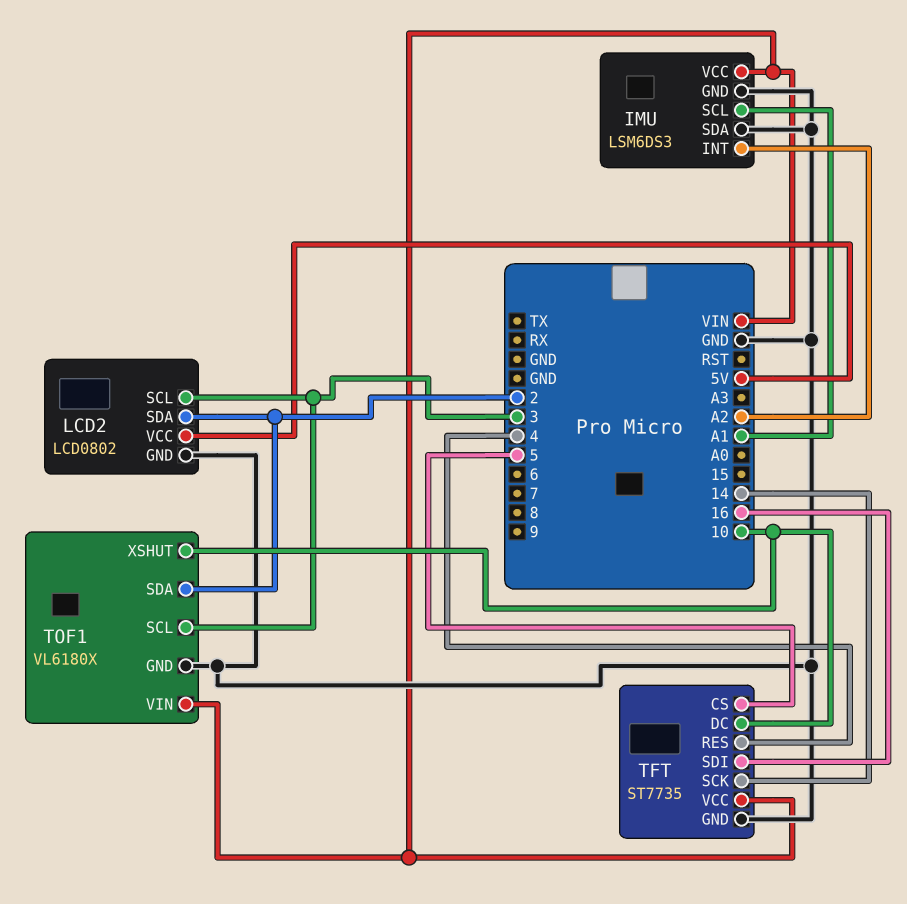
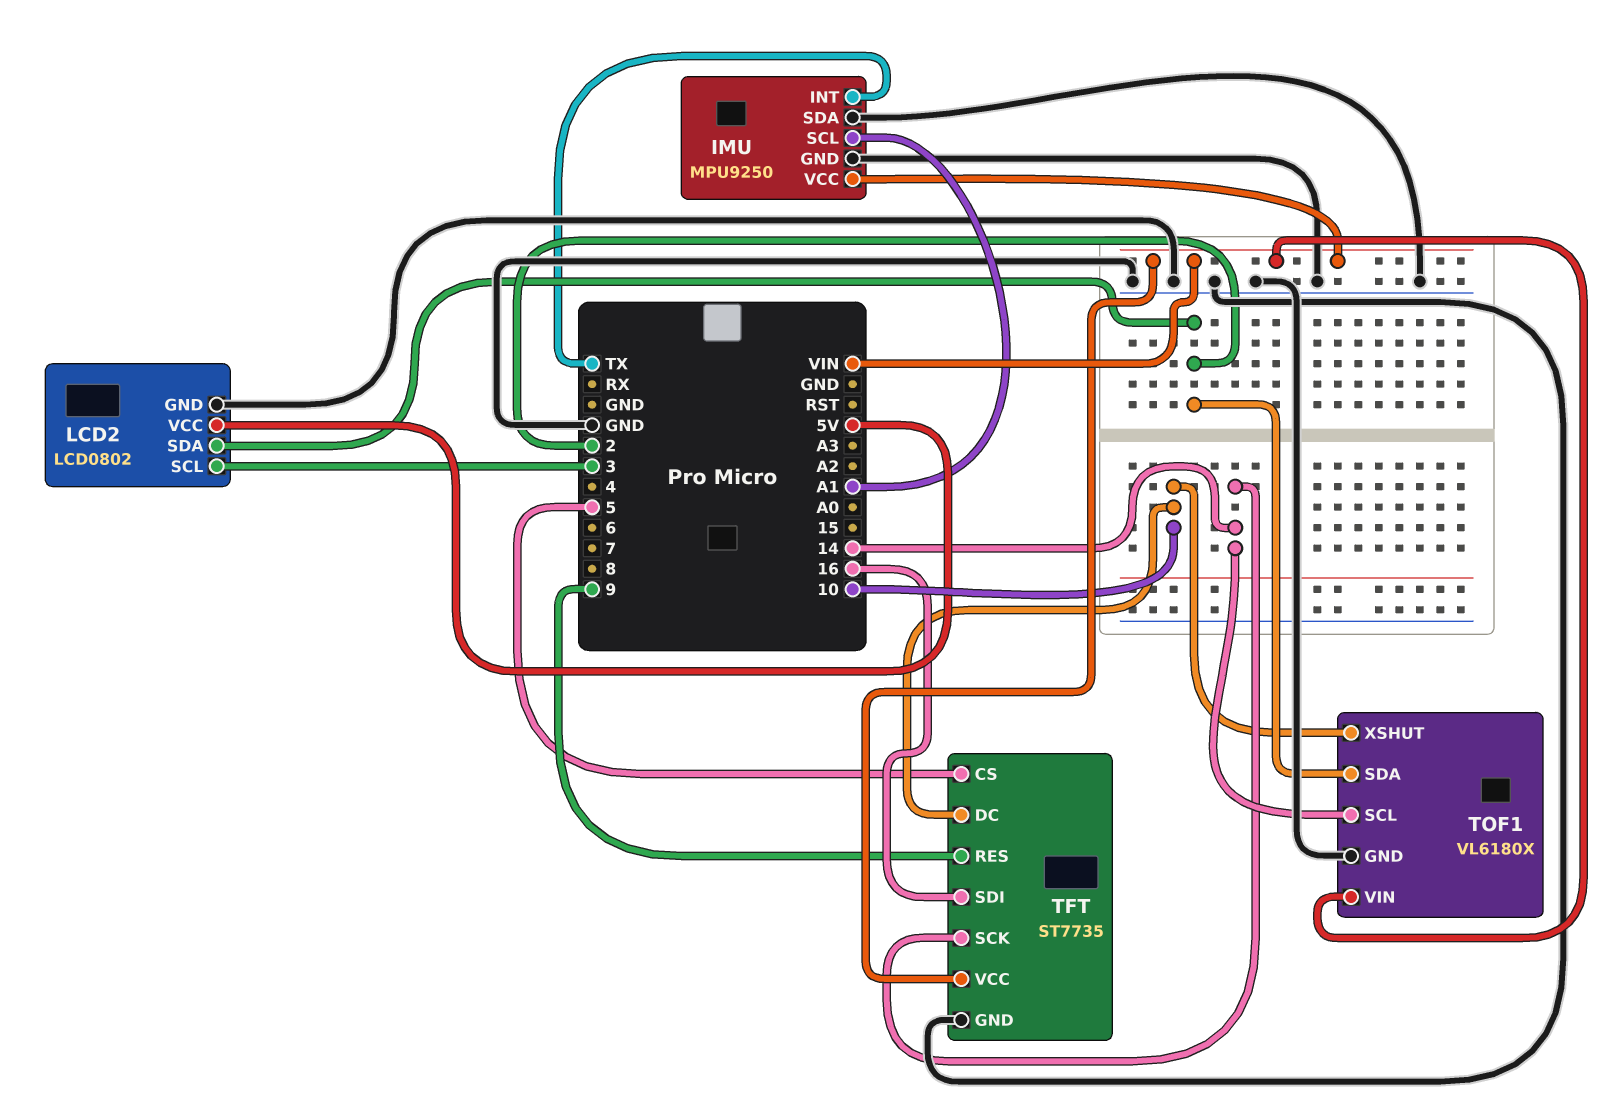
IMU: LSM6DS3 -> MPU9250
IMU pin INT: A2 -> TX
TFT pin RES: 4 -> 9
TOF1 pin SCL: 3 -> 14

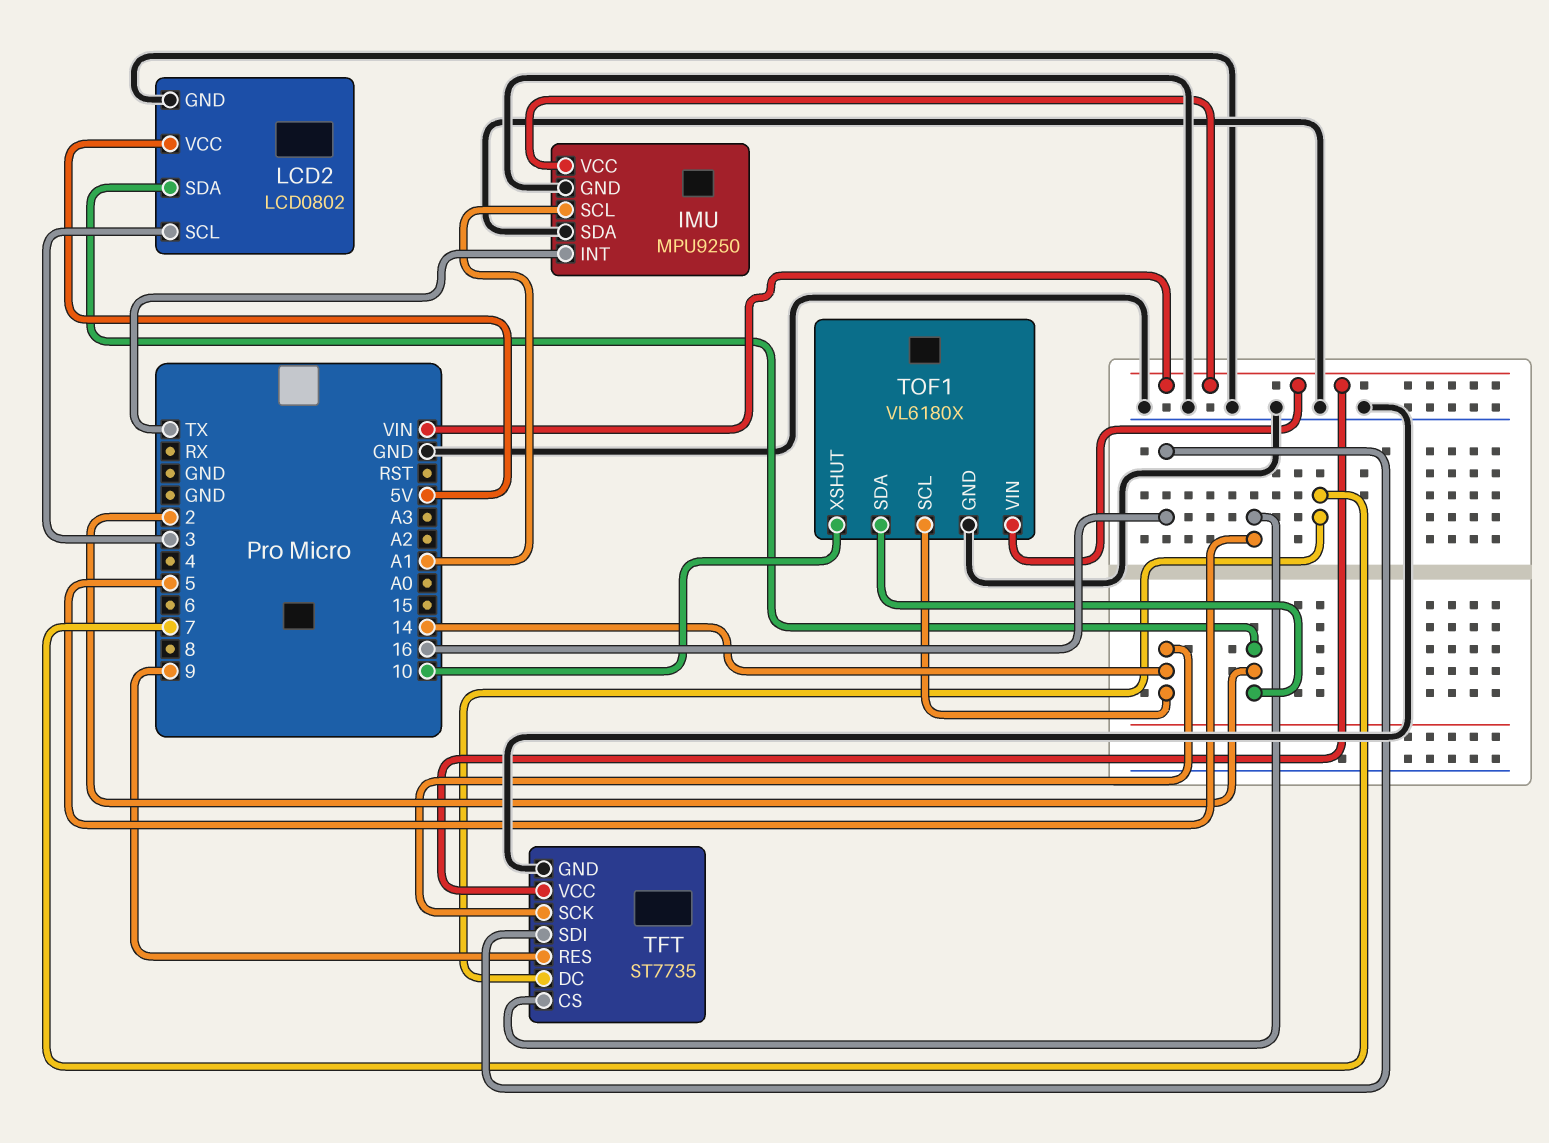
TFT pin DC: 10 -> 7

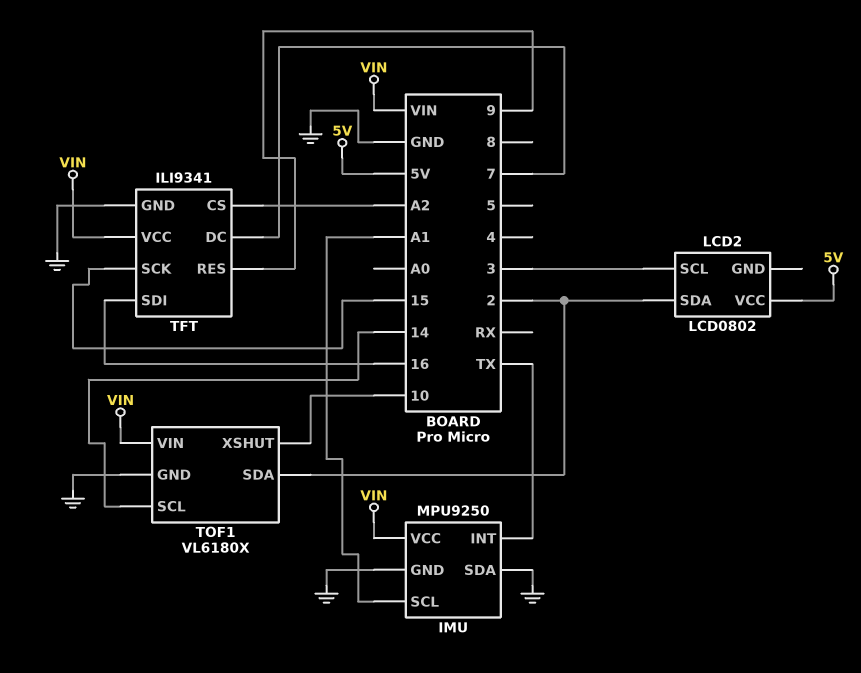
LCD2 pin GND: GND -> none
TFT: ST7735 -> ILI9341
TFT pin CS: 5 -> A2
TFT pin SCK: 14 -> 15

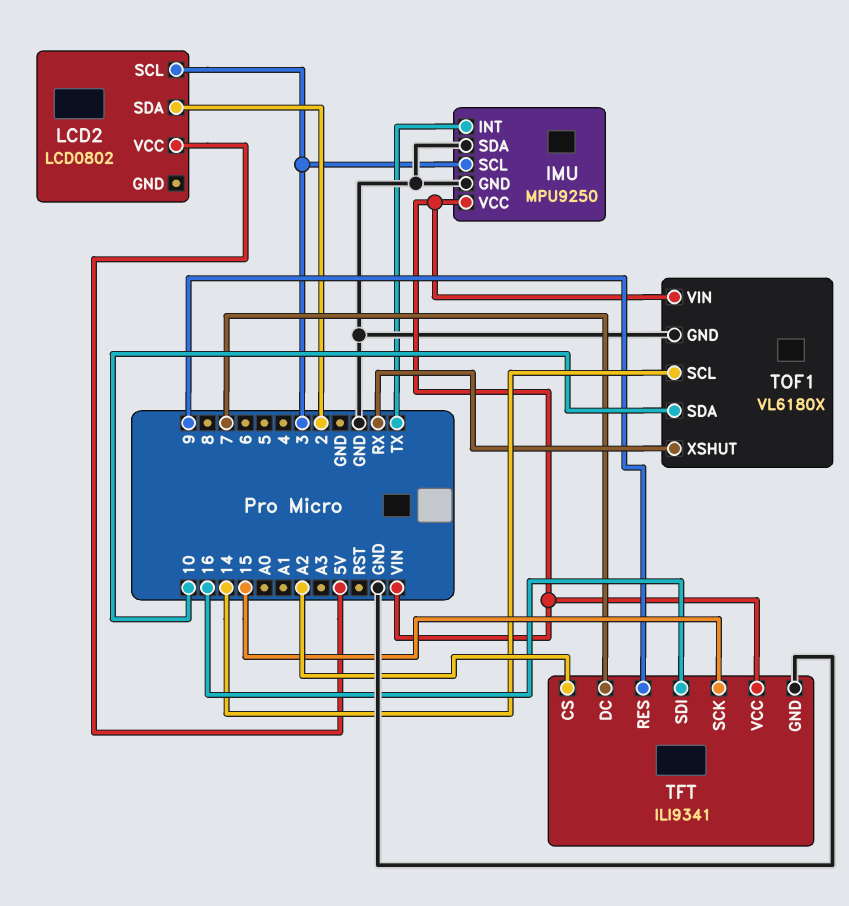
IMU pin SCL: A1 -> 3
TOF1 pin SDA: 2 -> 10
TOF1 pin XSHUT: 10 -> RX

